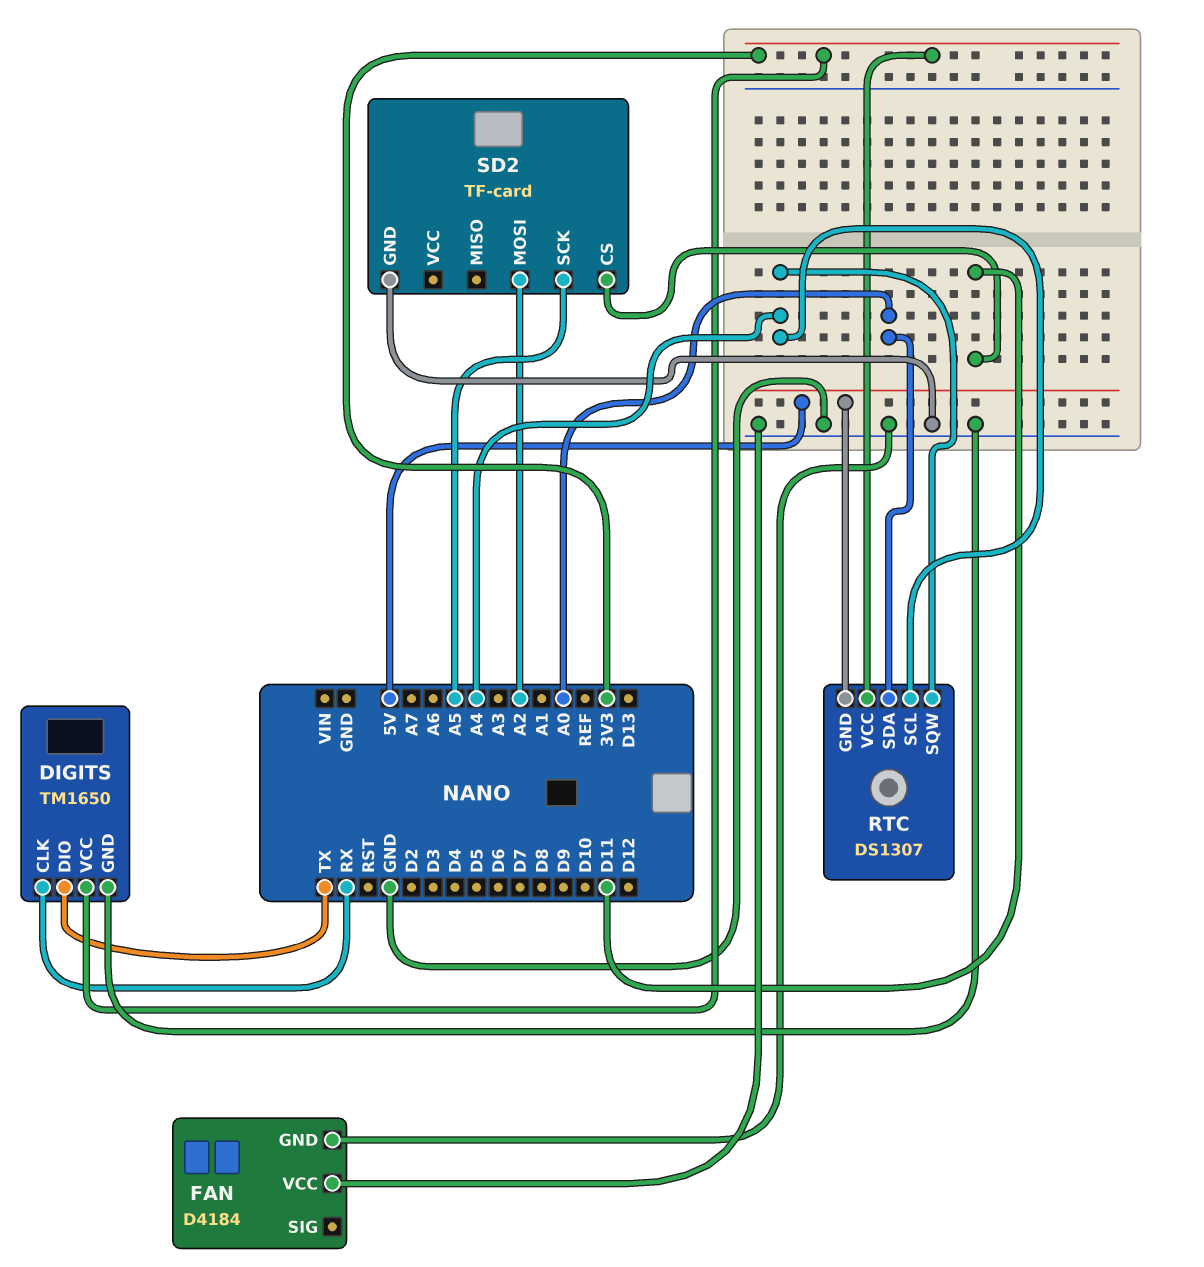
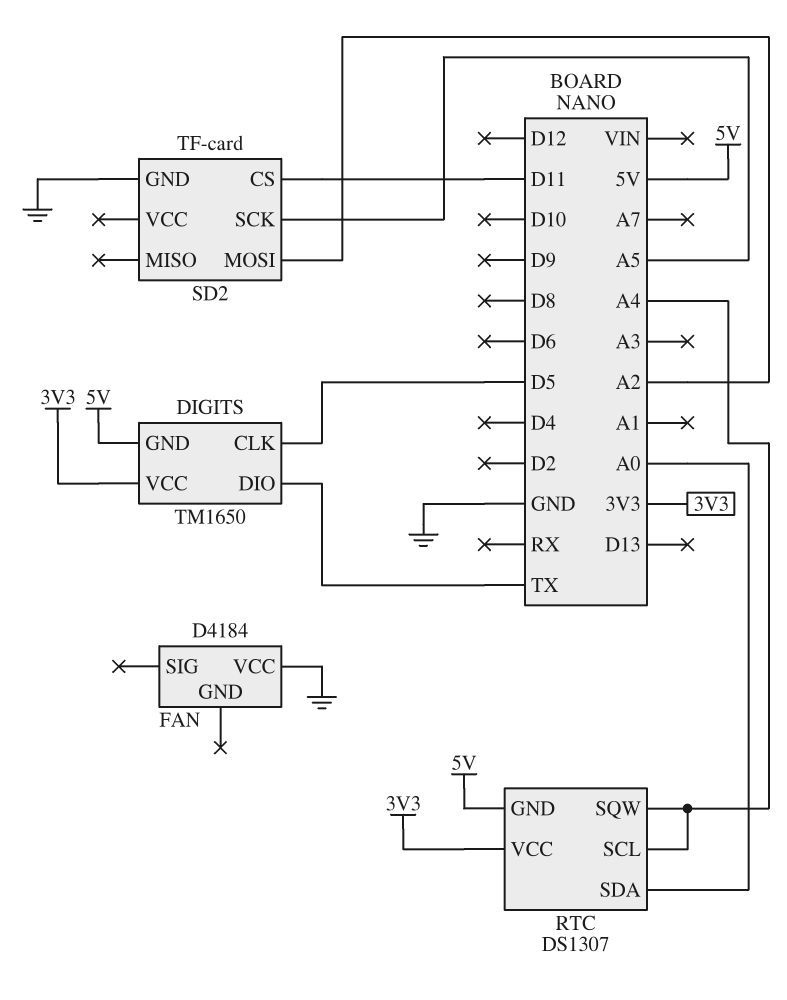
DIGITS pin CLK: RX -> D5
DIGITS pin GND: GND -> 5V
FAN pin GND: GND -> none

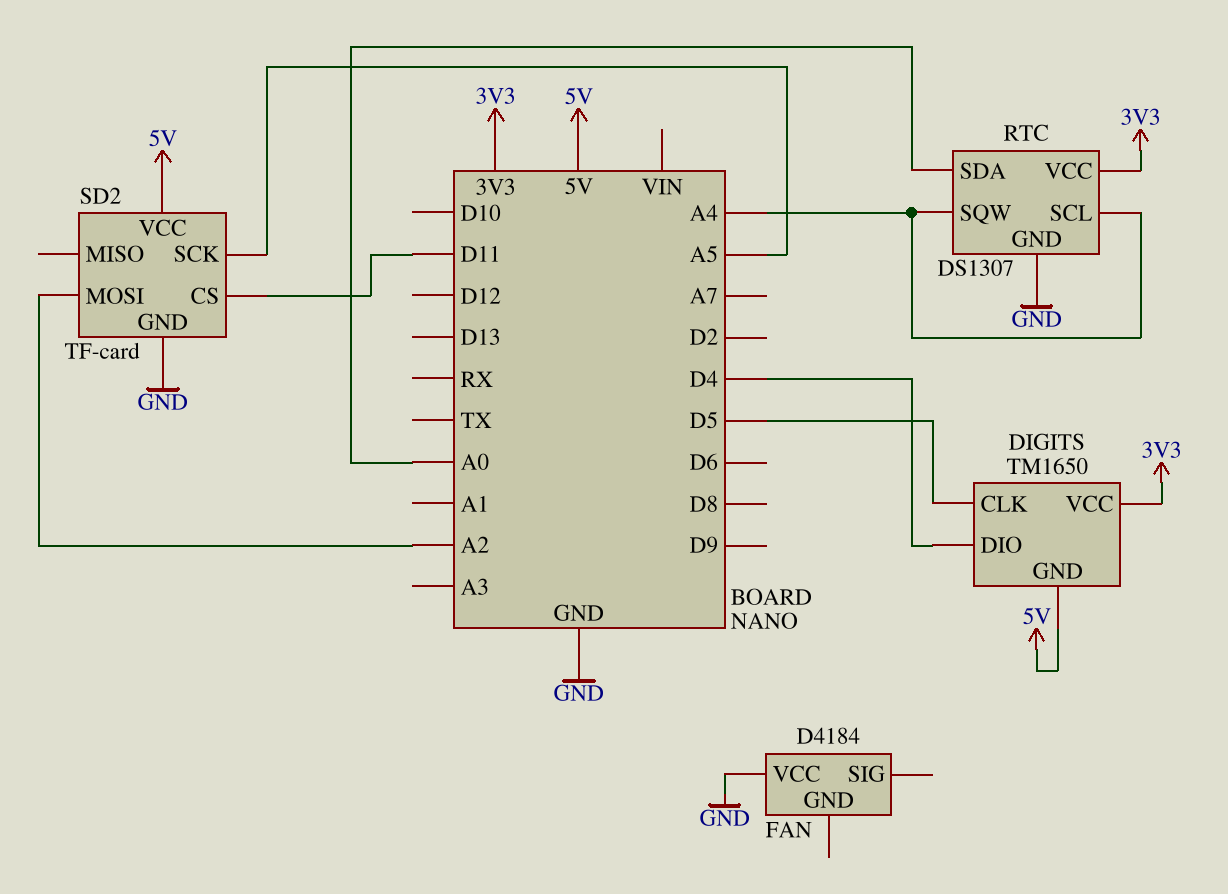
DIGITS pin DIO: TX -> D4
RTC pin GND: 5V -> GND
SD2 pin VCC: none -> 5V

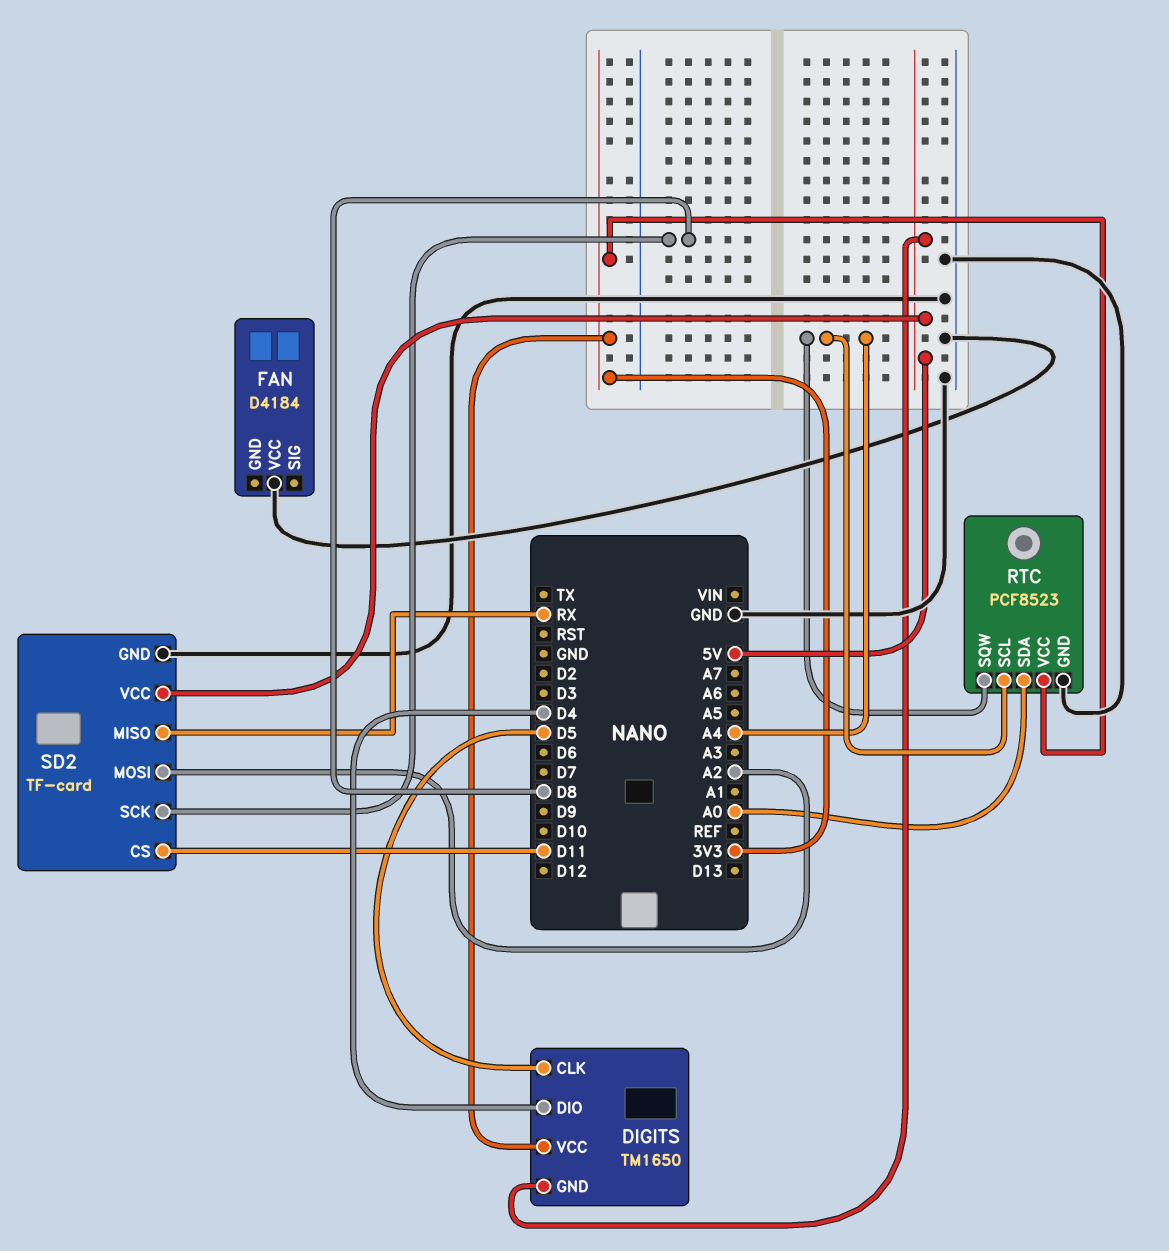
RTC: DS1307 -> PCF8523
SD2 pin MISO: none -> RX
SD2 pin SCK: A5 -> D8

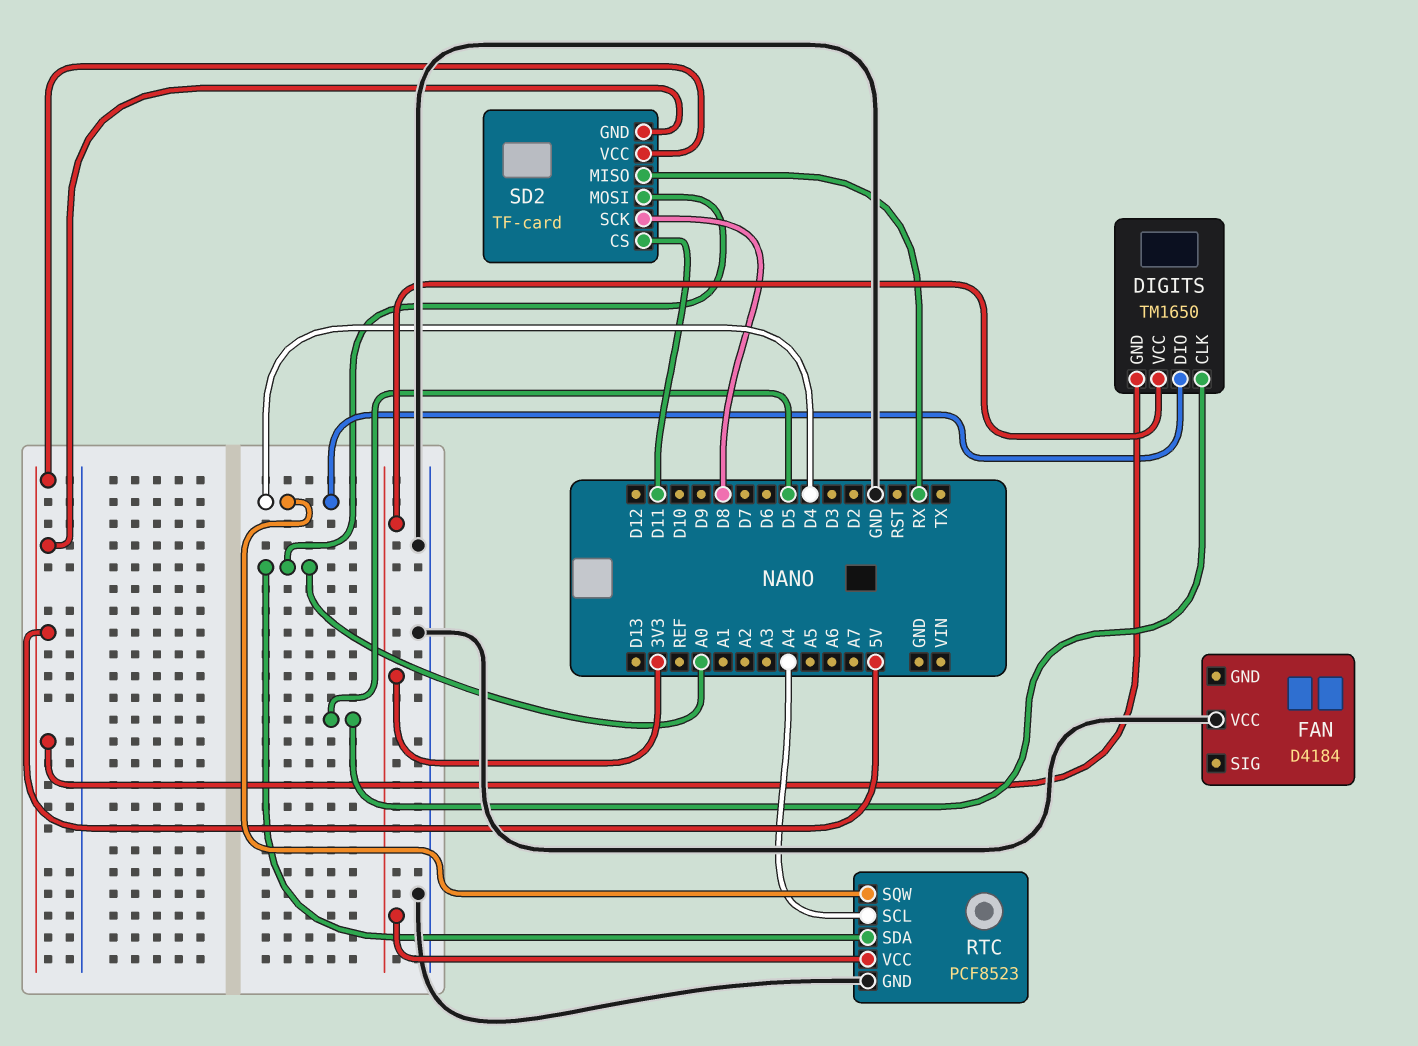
RTC pin SQW: A4 -> D4
SD2 pin GND: GND -> 5V
SD2 pin MOSI: A2 -> A0

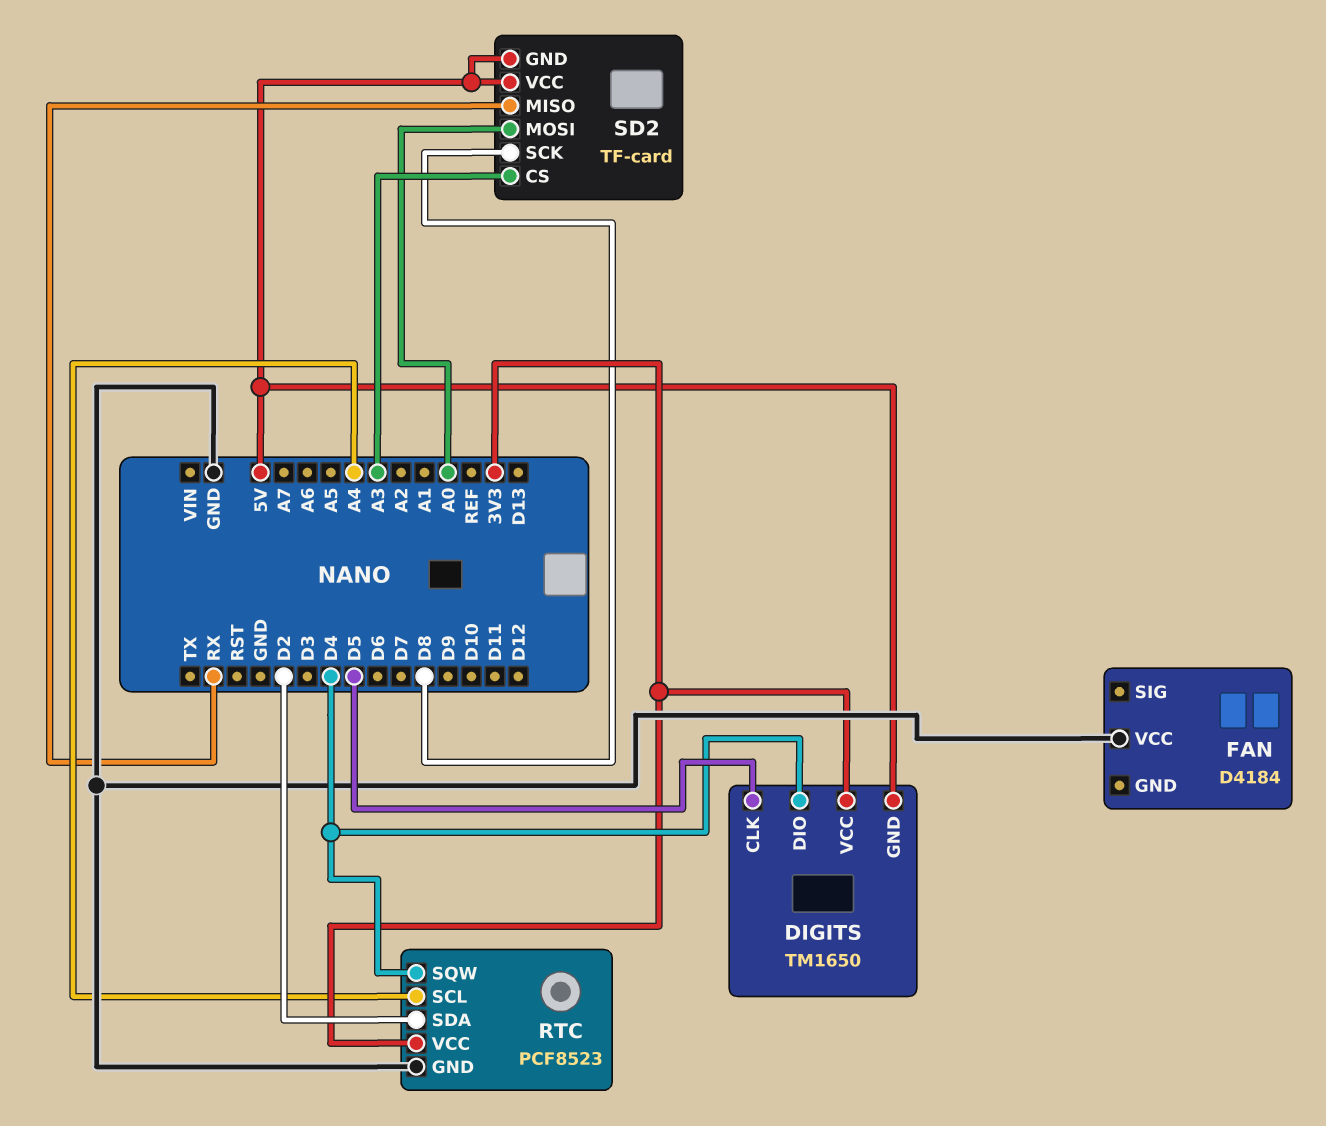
RTC pin SDA: A0 -> D2
SD2 pin CS: D11 -> A3

